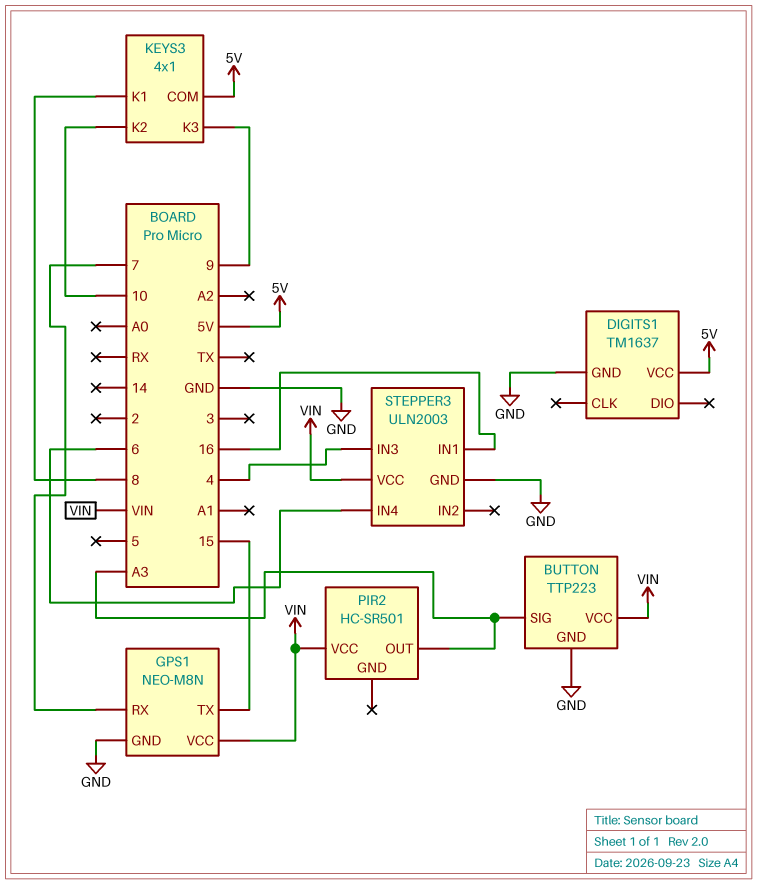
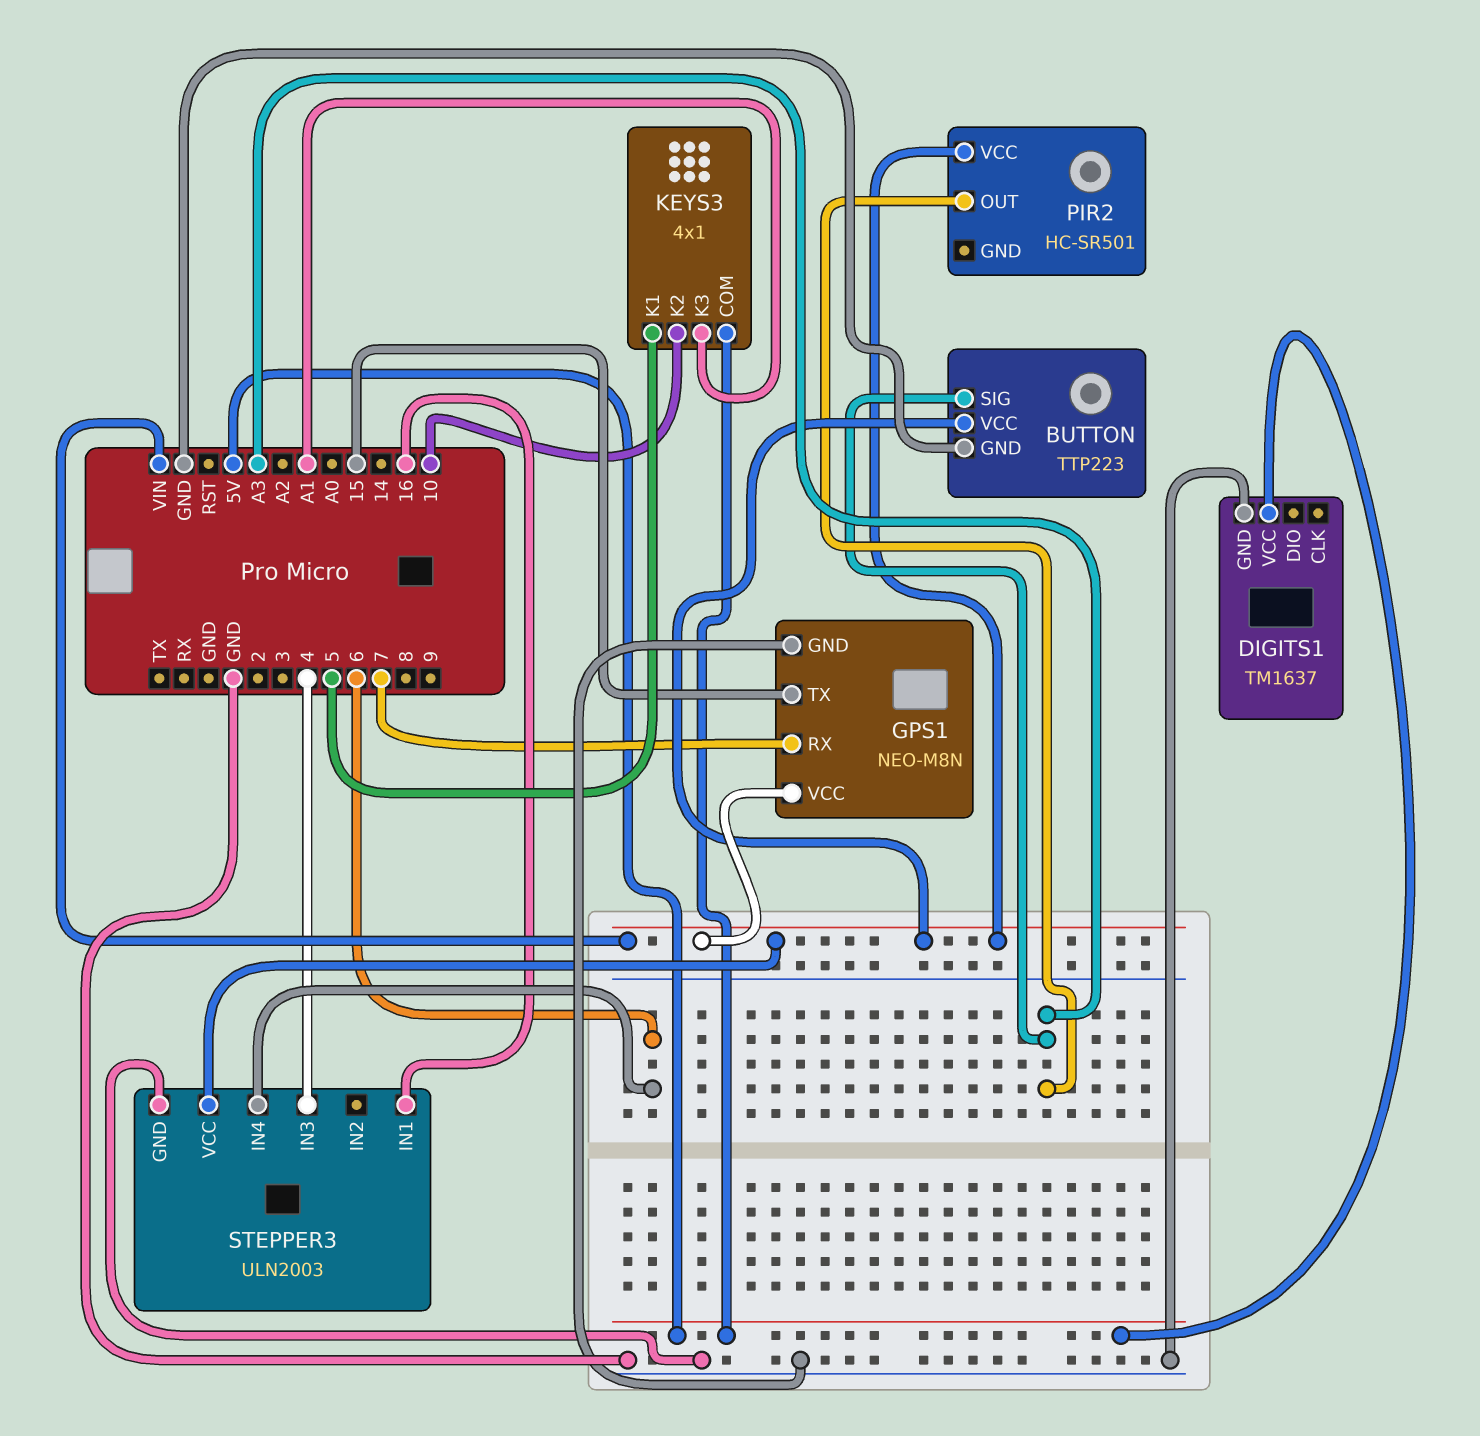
KEYS3 pin K1: 8 -> 5
KEYS3 pin K3: 9 -> A1

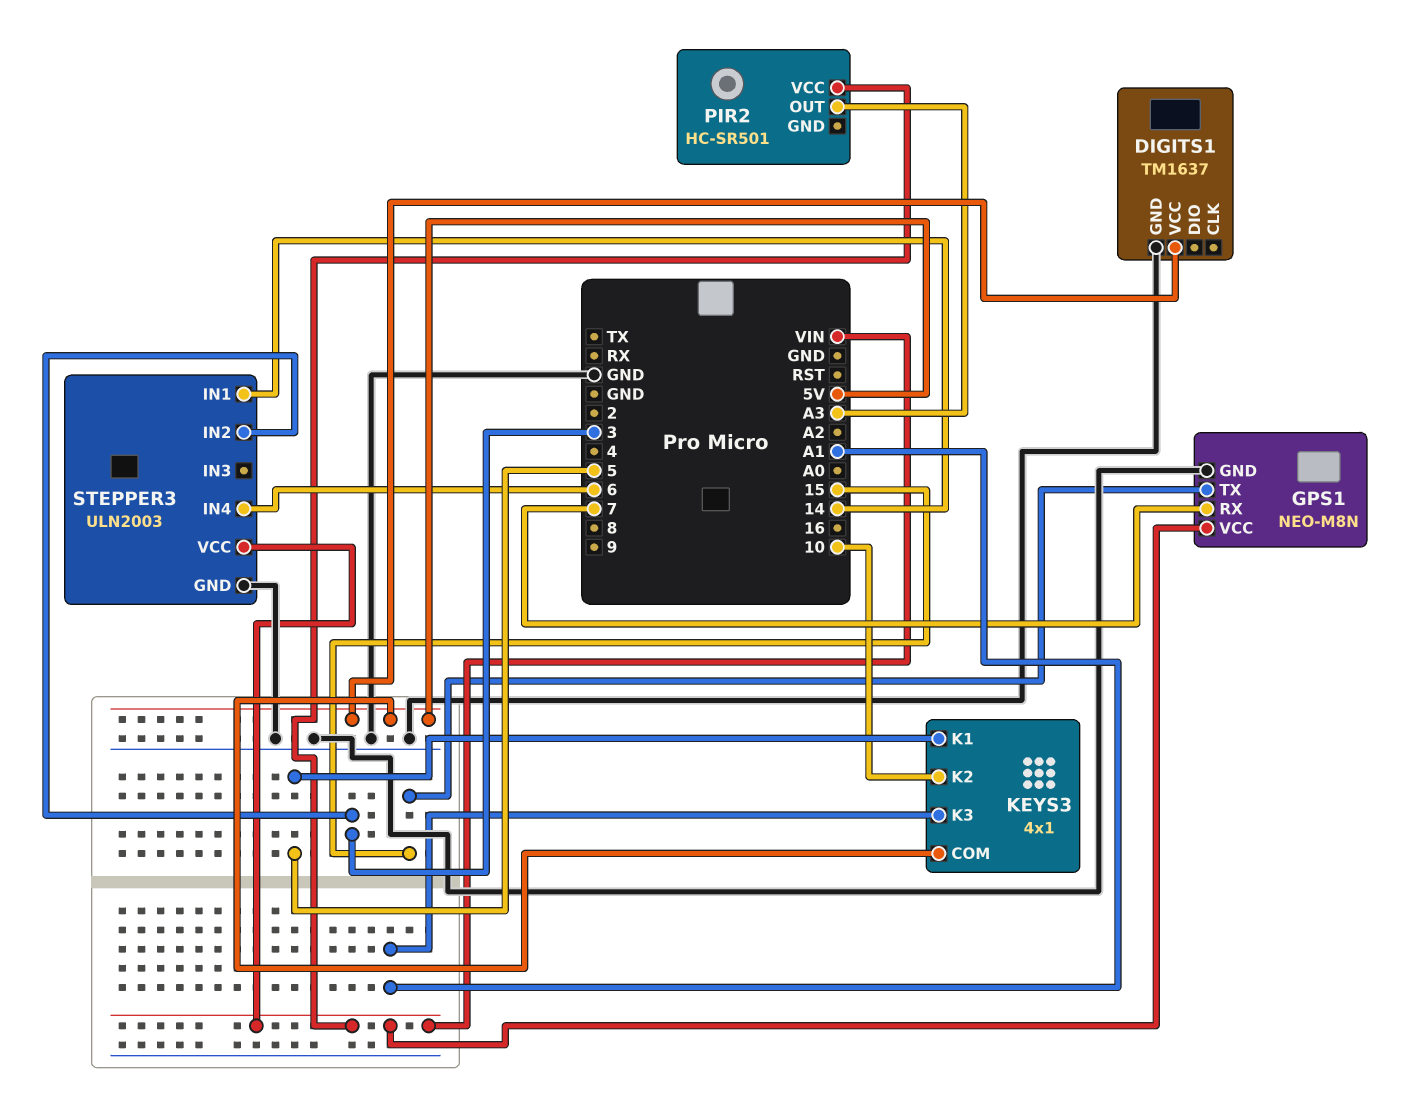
BUTTON: TTP223 -> none
BUTTON pin GND: GND -> none
BUTTON pin SIG: A3 -> none
BUTTON pin VCC: VIN -> none
STEPPER3 pin IN1: 16 -> 14
STEPPER3 pin IN2: none -> 3
STEPPER3 pin IN3: 4 -> none

